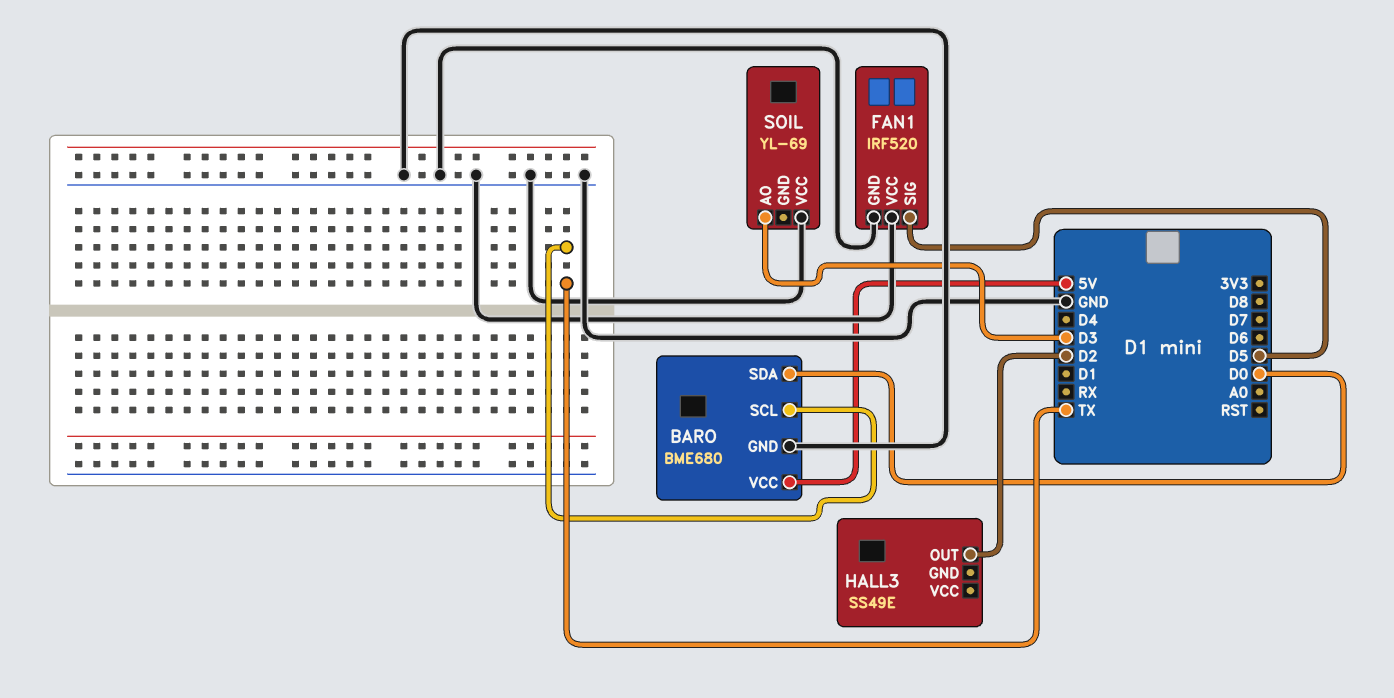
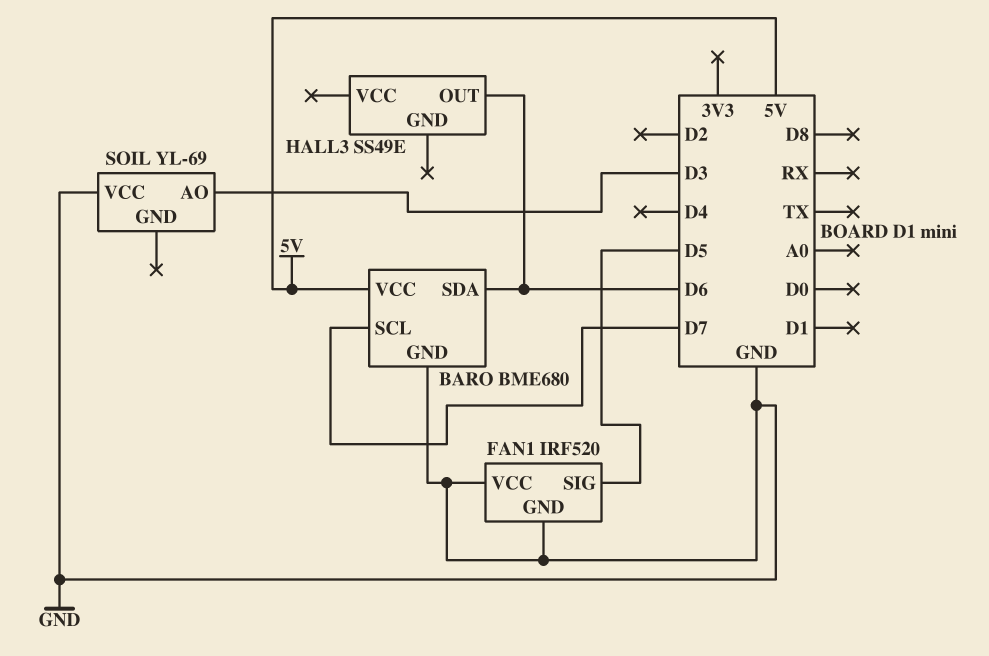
BARO pin SCL: TX -> D7
BARO pin SDA: D0 -> D6
HALL3 pin OUT: D2 -> D6

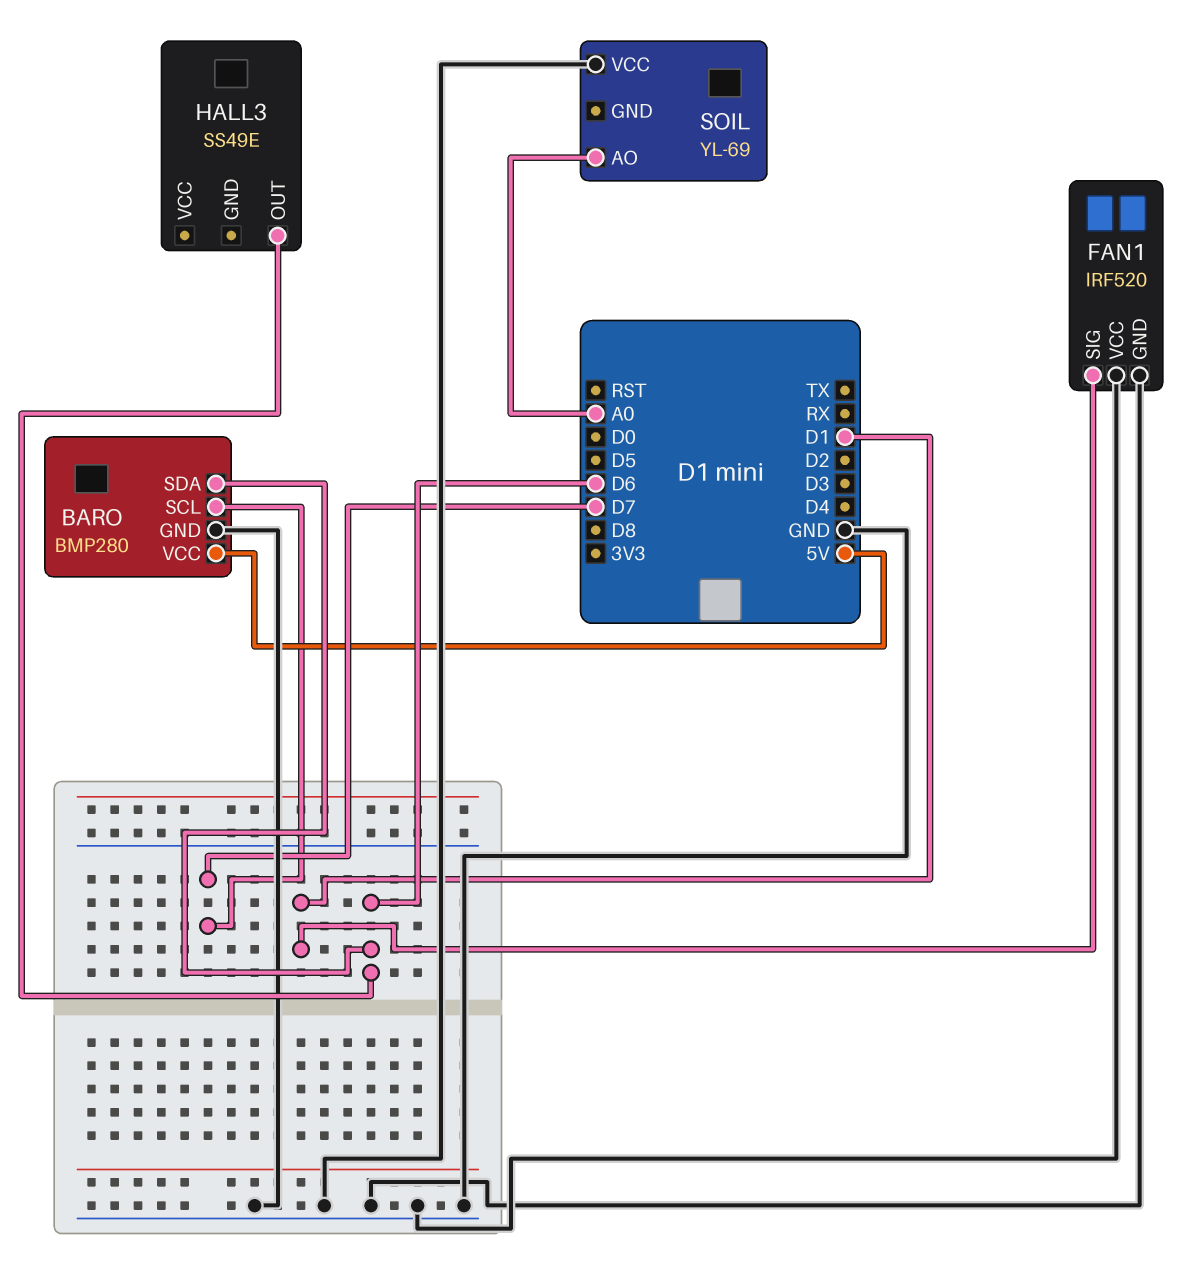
BARO: BME680 -> BMP280
FAN1 pin SIG: D5 -> D1
SOIL pin AO: D3 -> A0

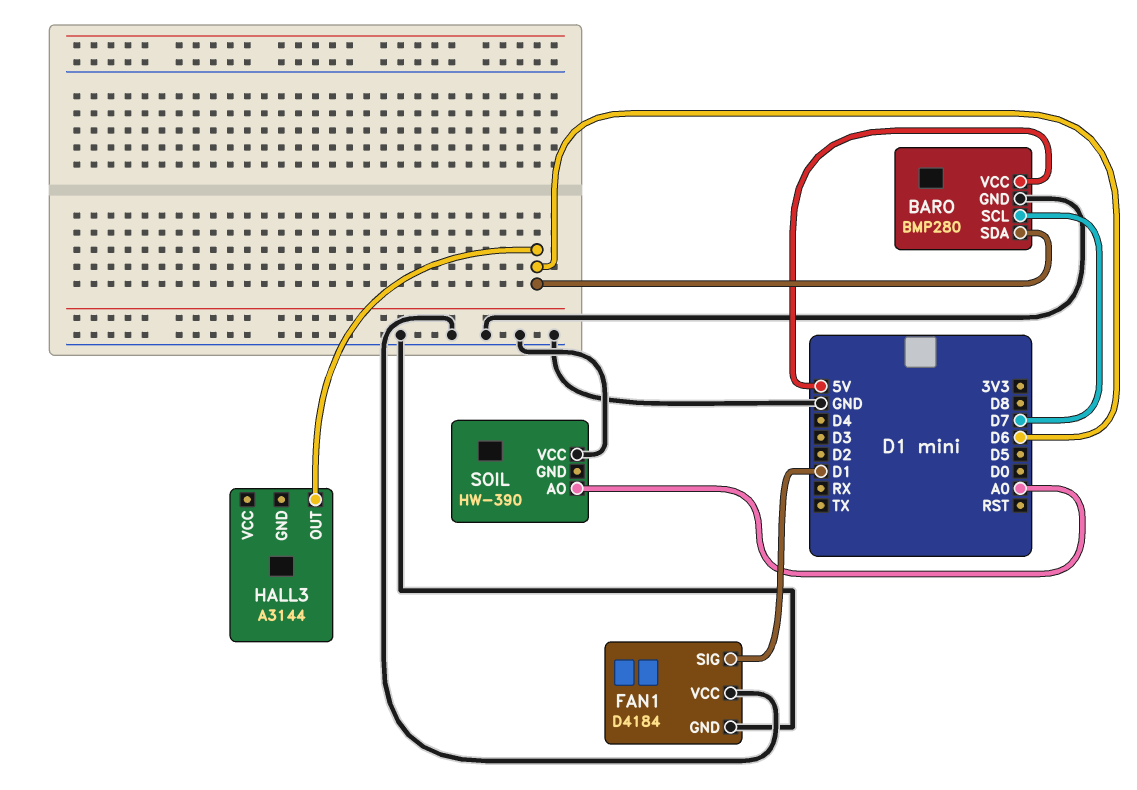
FAN1: IRF520 -> D4184
HALL3: SS49E -> A3144
SOIL: YL-69 -> HW-390

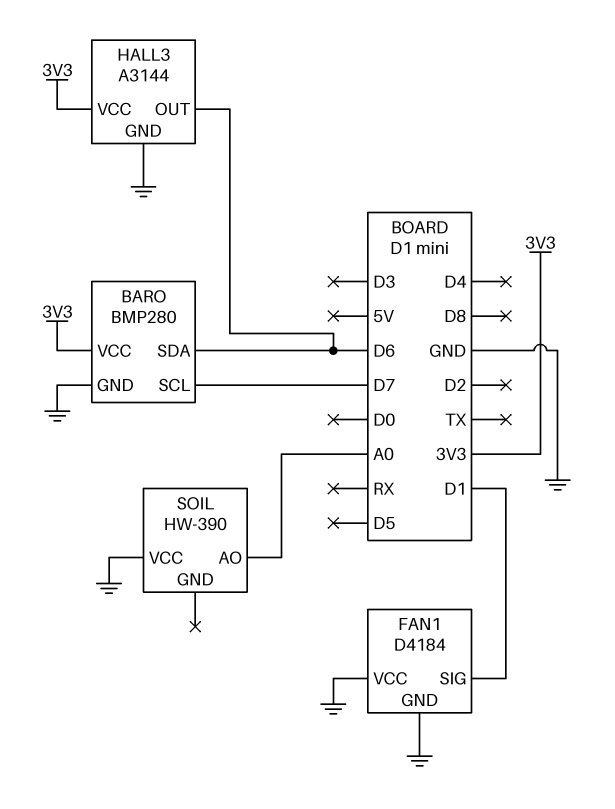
BARO pin VCC: 5V -> 3V3
HALL3 pin GND: none -> GND
HALL3 pin VCC: none -> 3V3

